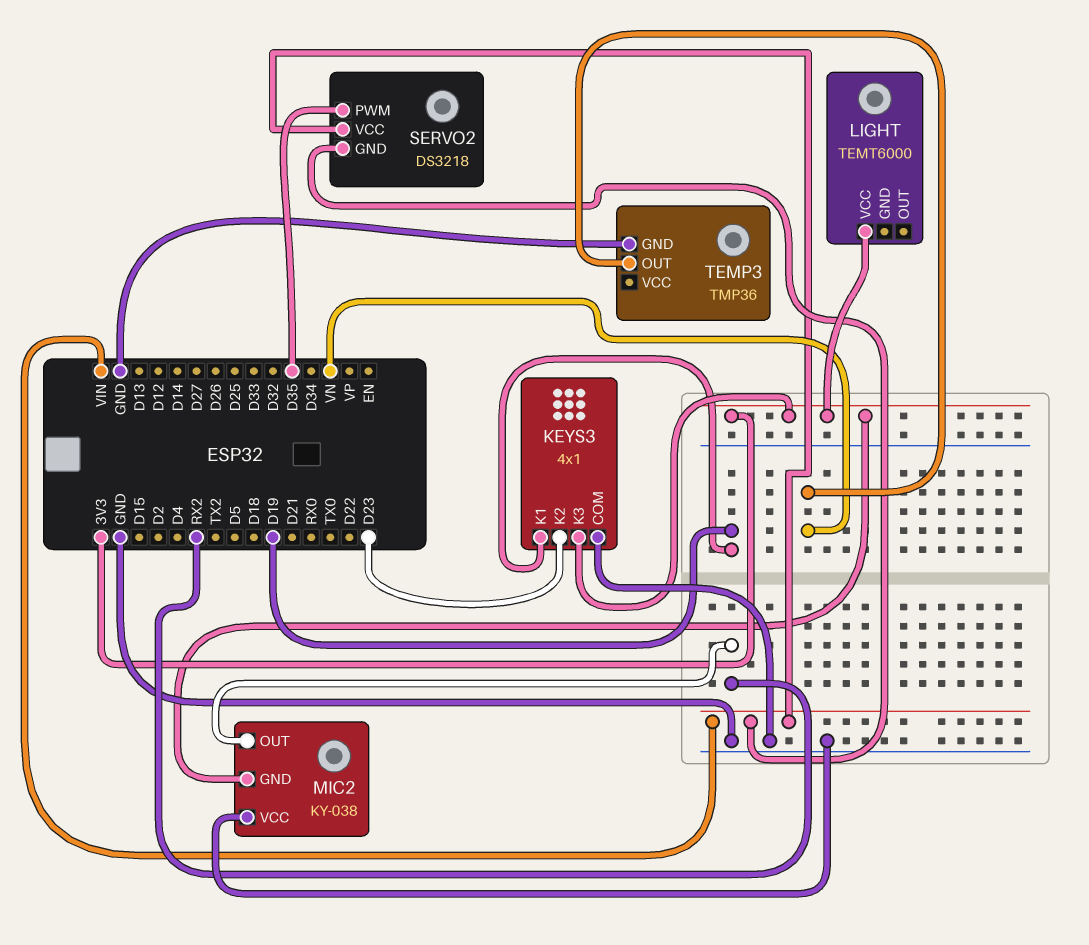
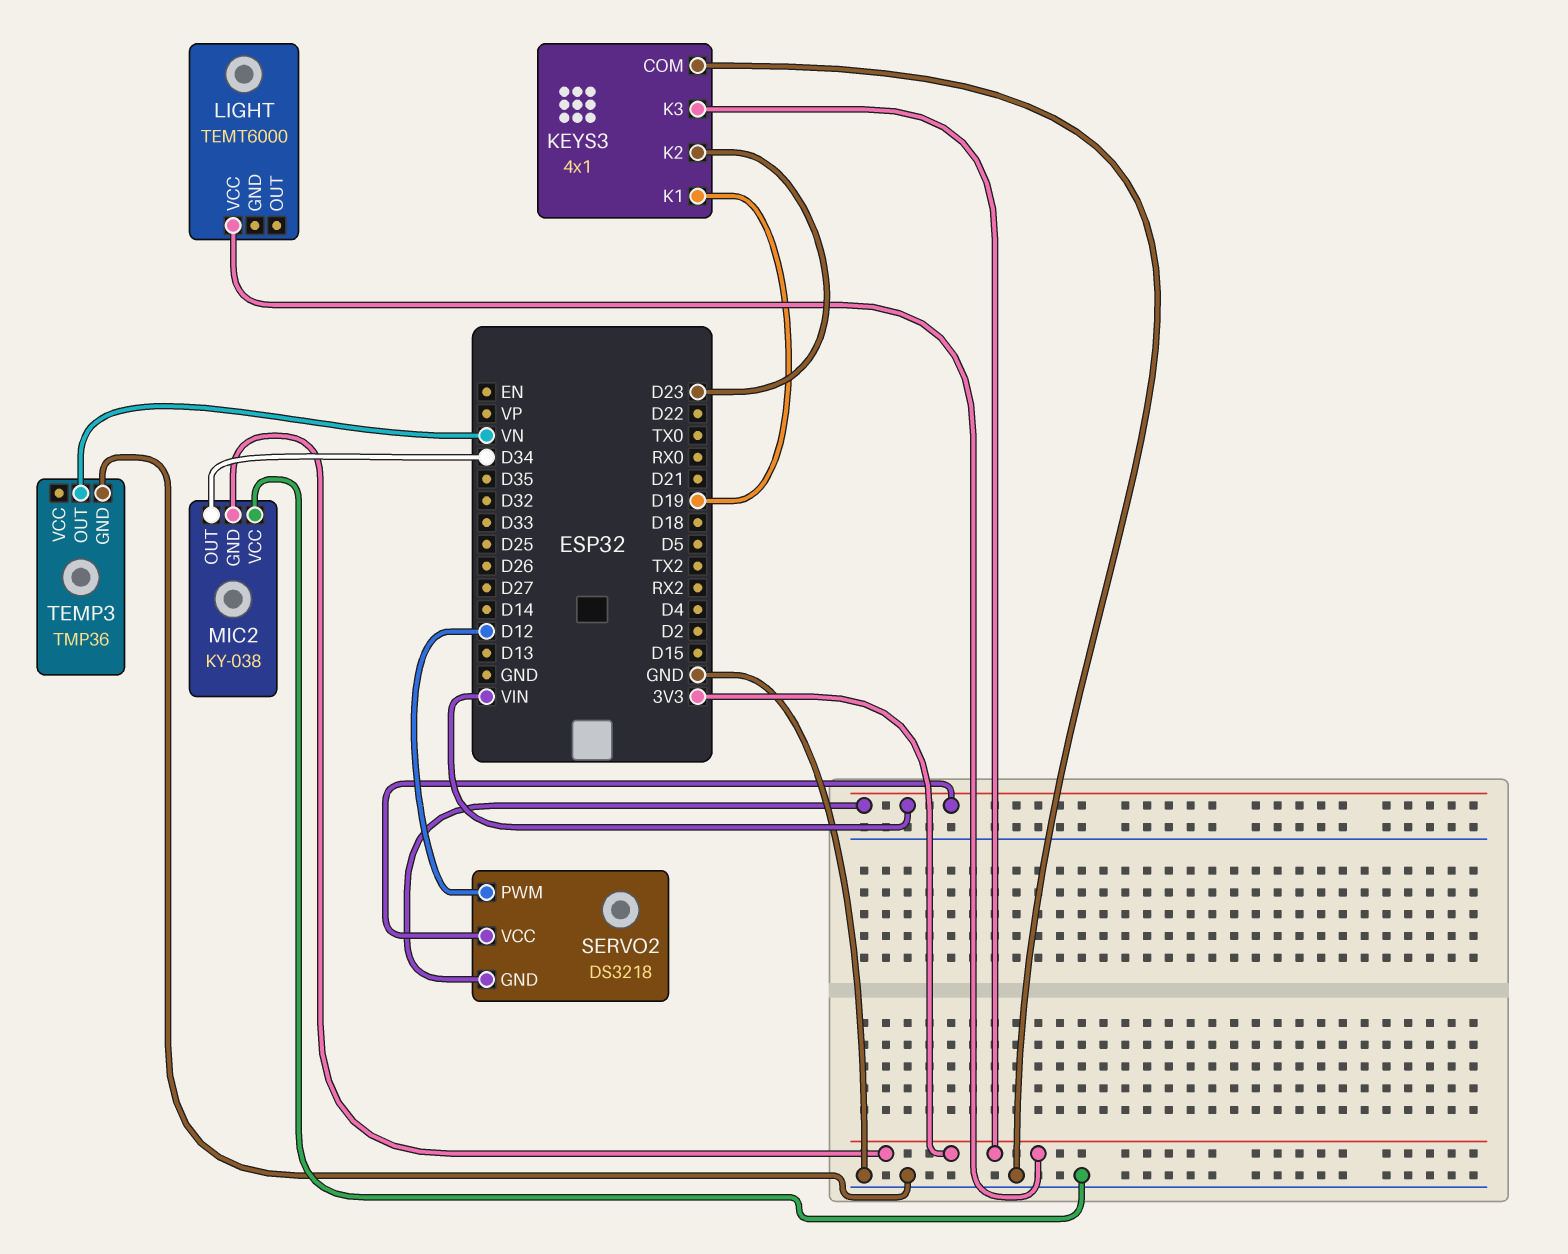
MIC2 pin OUT: RX2 -> D34
SERVO2 pin PWM: D35 -> D12

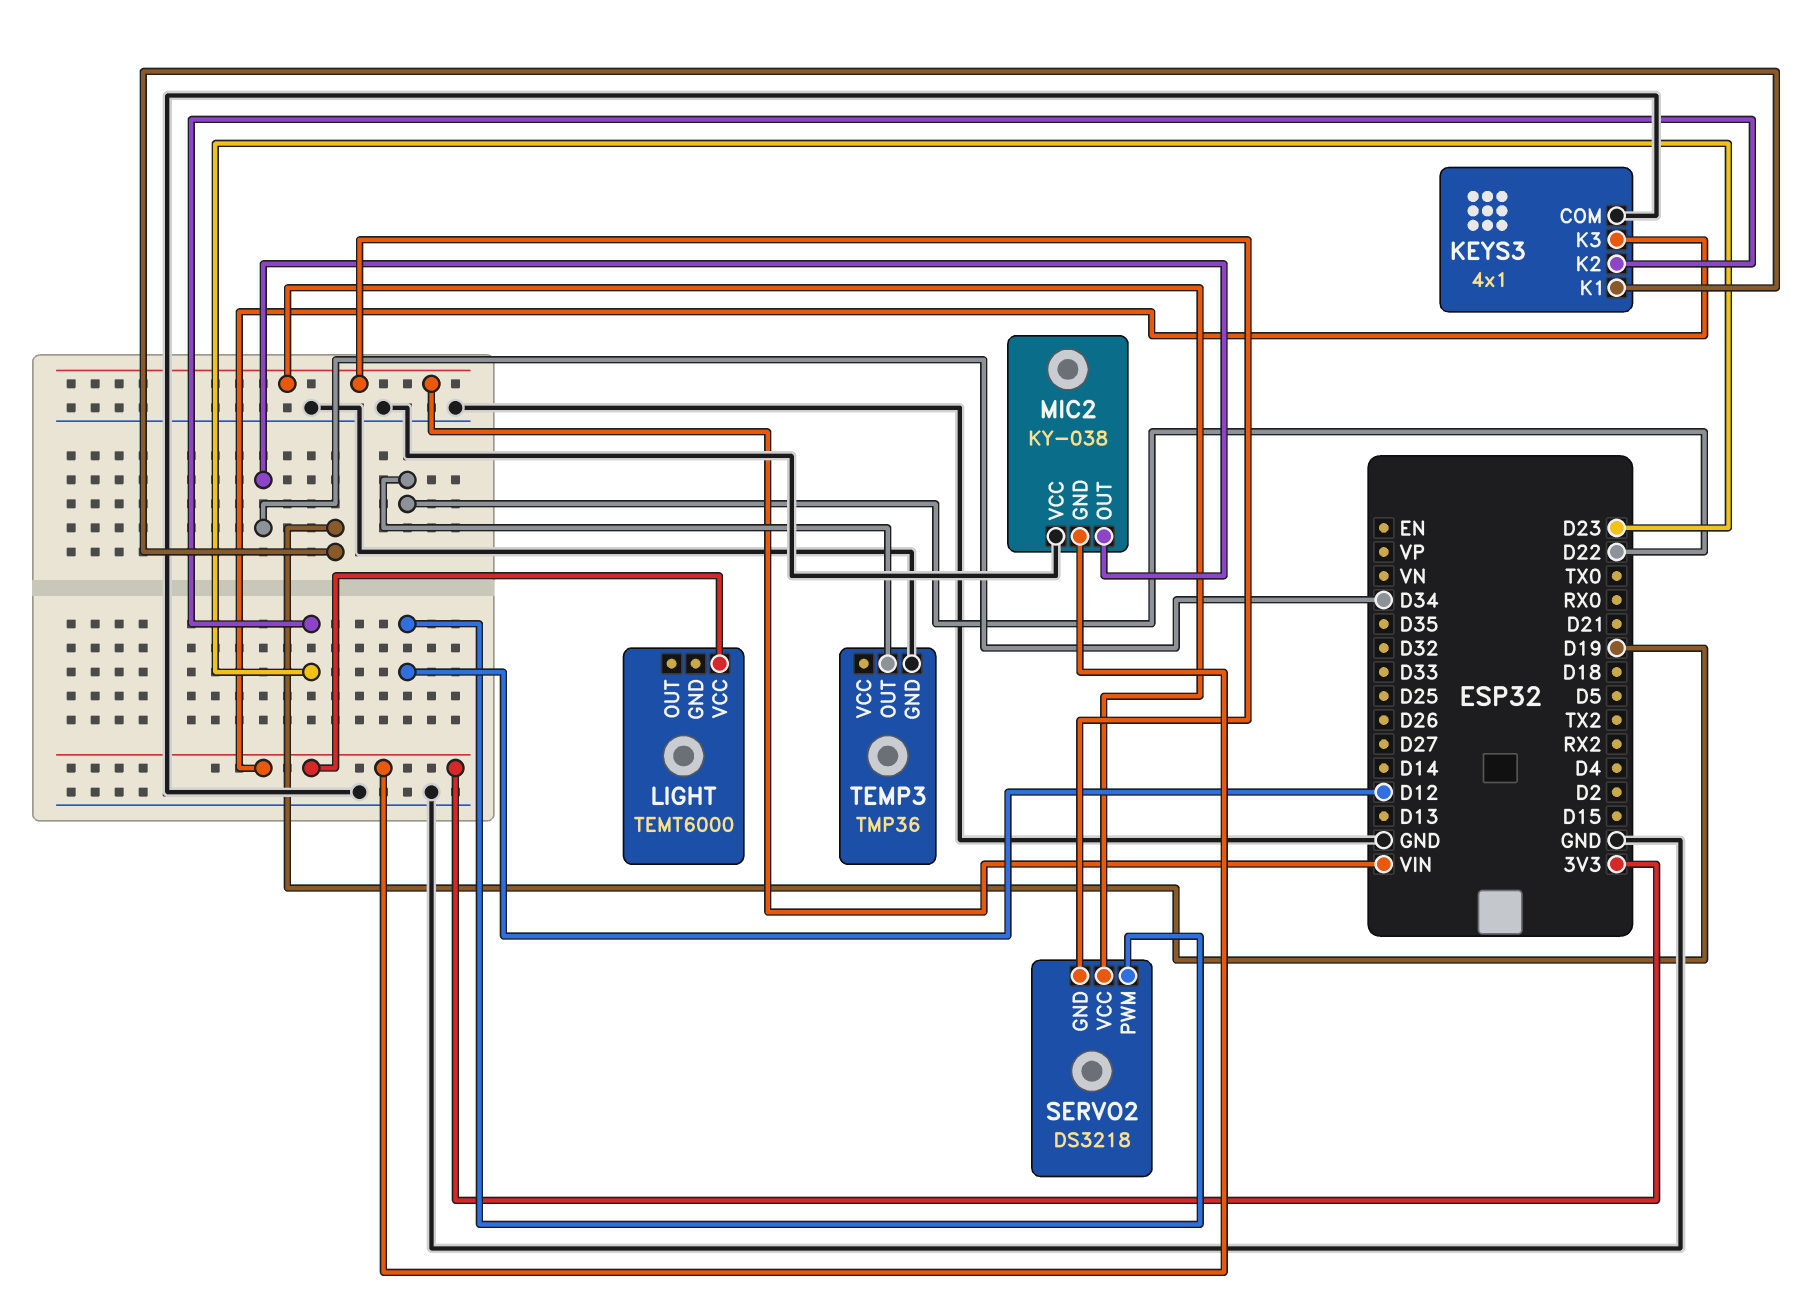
TEMP3 pin OUT: VN -> D22

